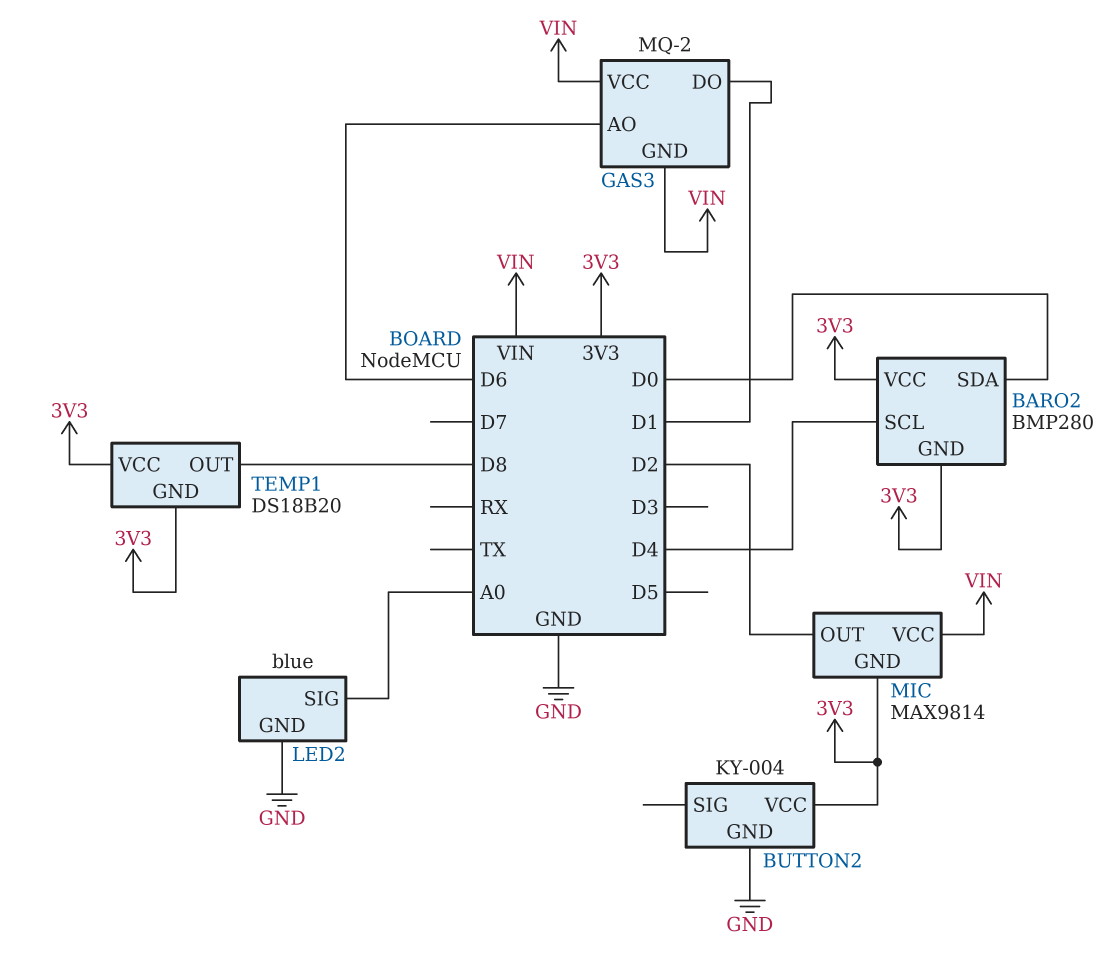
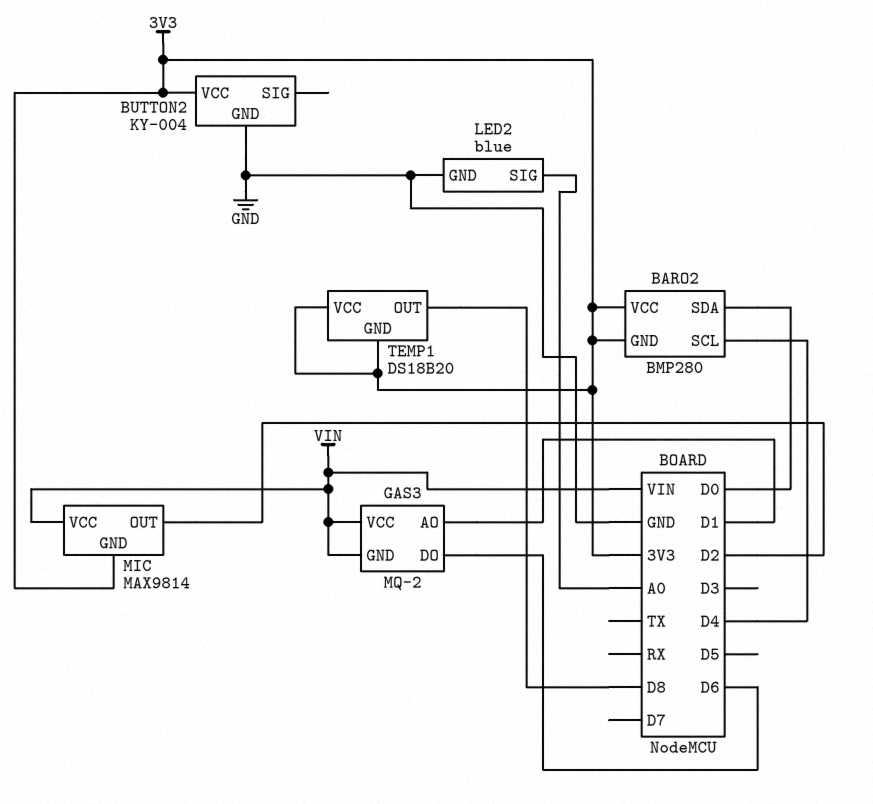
GAS3 pin AO: D6 -> D1
GAS3 pin DO: D1 -> D6

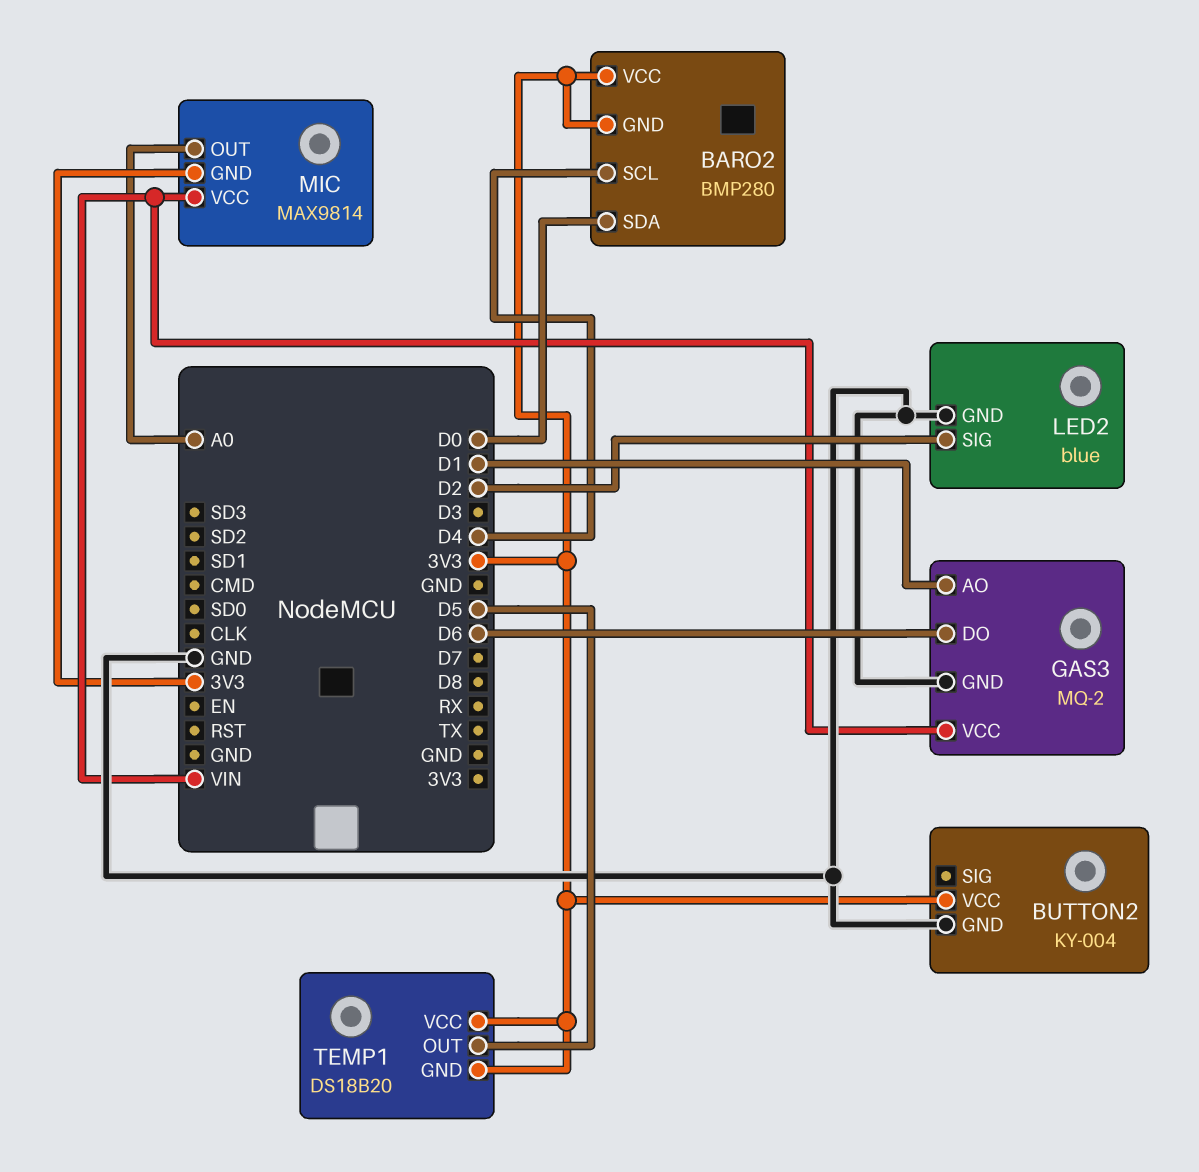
GAS3 pin GND: VIN -> GND
LED2 pin SIG: A0 -> D2
MIC pin OUT: D2 -> A0
TEMP1 pin OUT: D8 -> D5

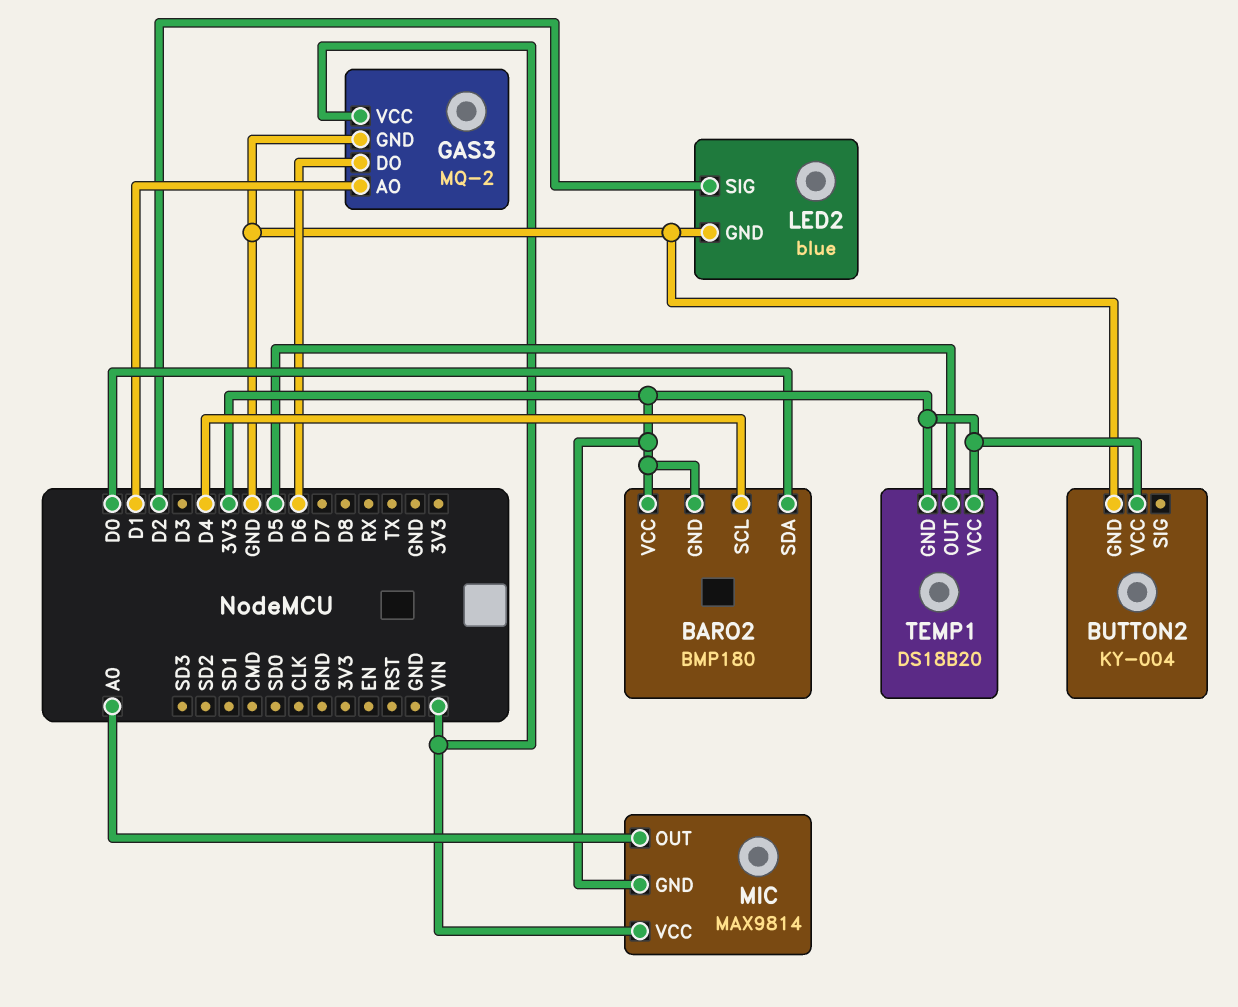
BARO2: BMP280 -> BMP180

